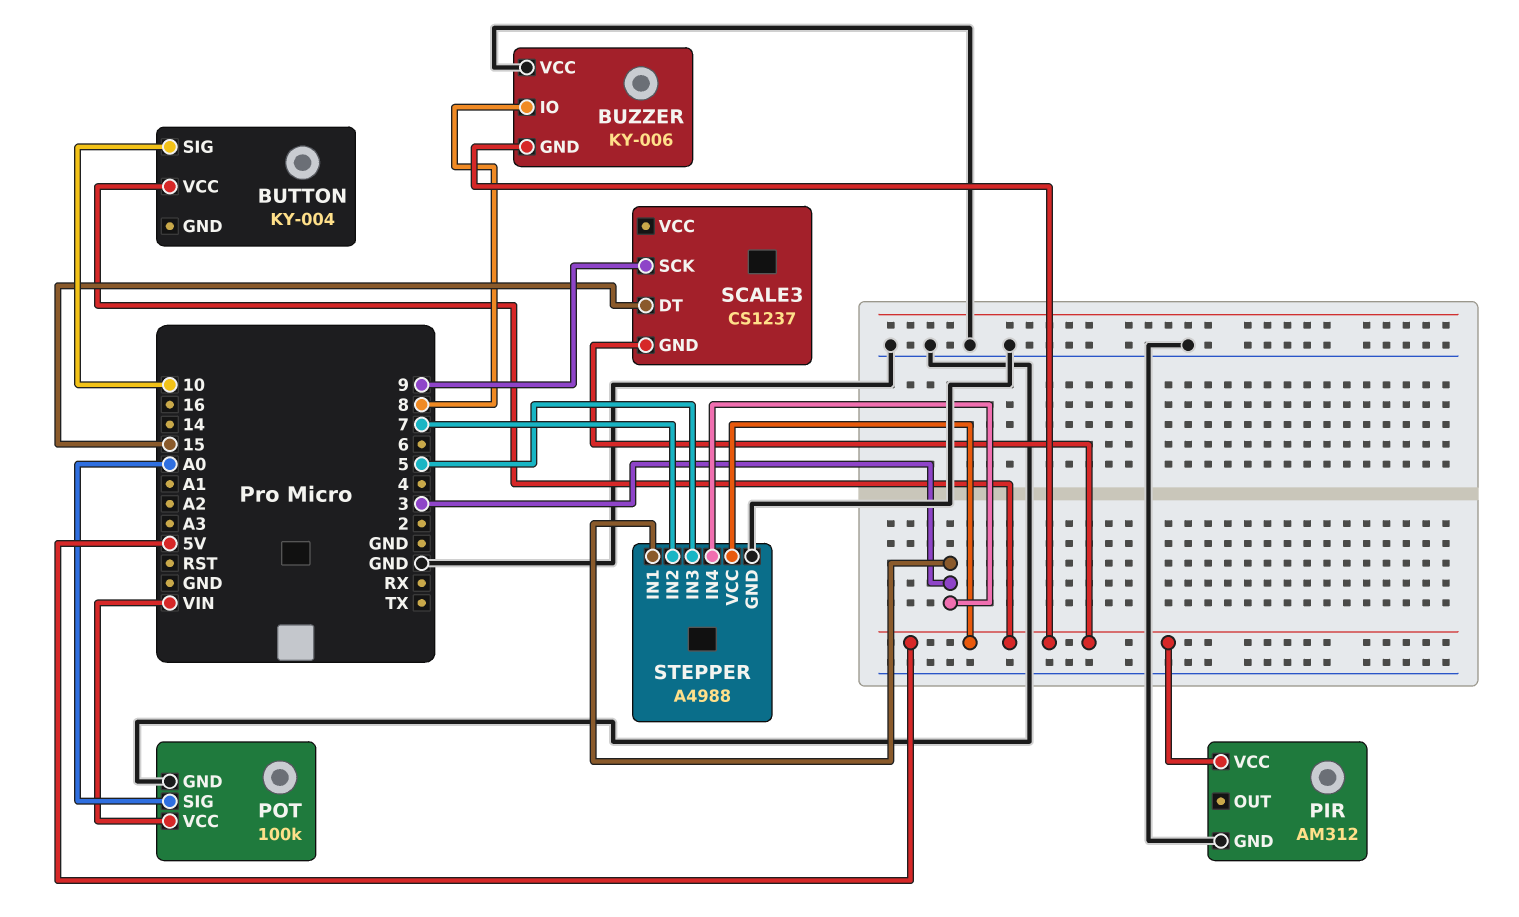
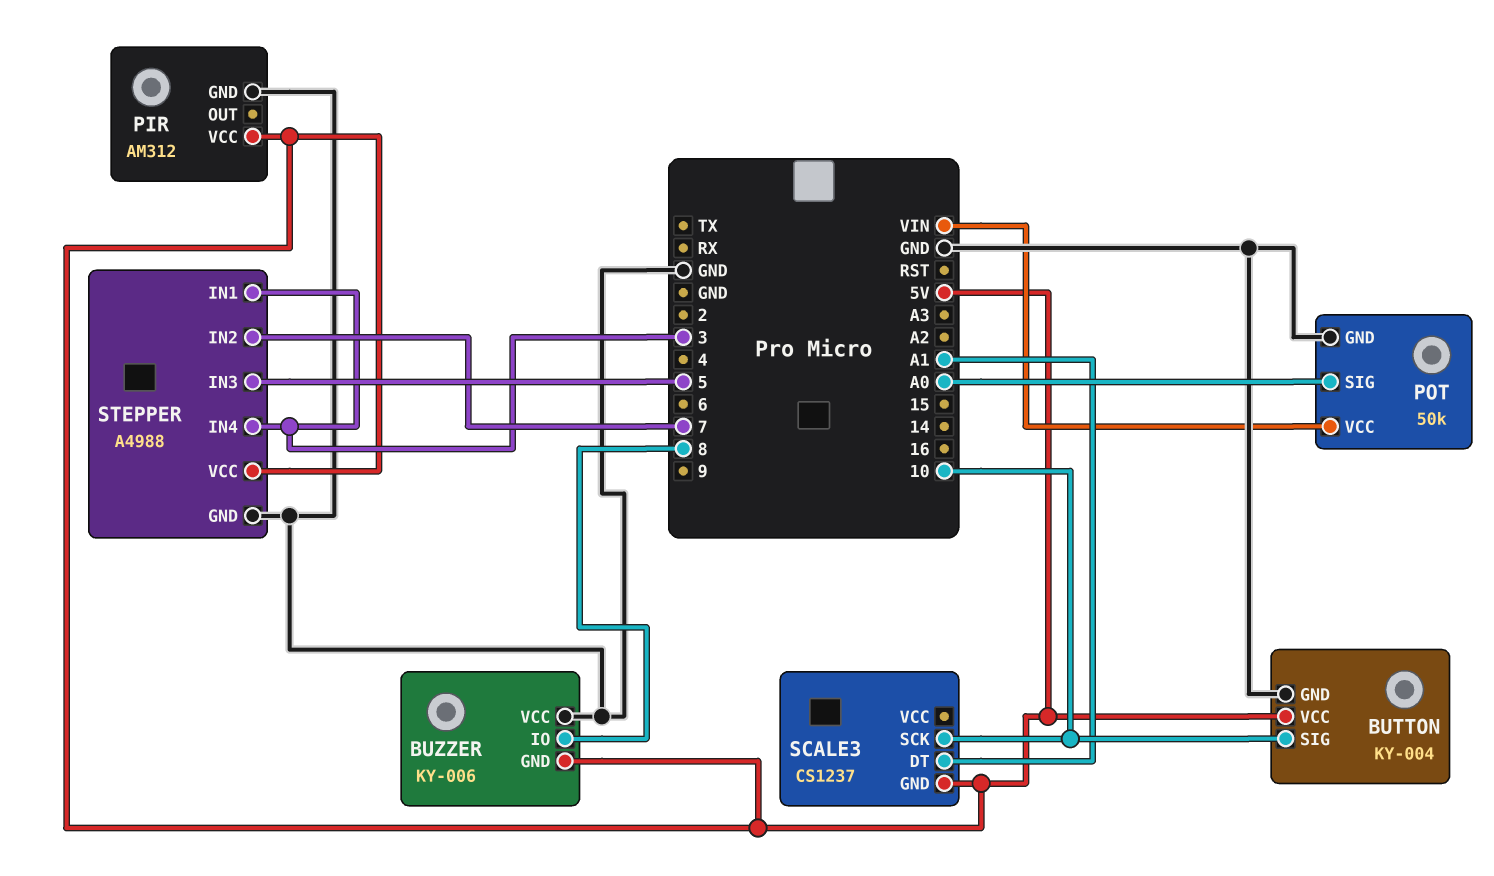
BUTTON pin GND: none -> GND
POT: 100k -> 50k
SCALE3 pin DT: 15 -> A1
SCALE3 pin SCK: 9 -> 10

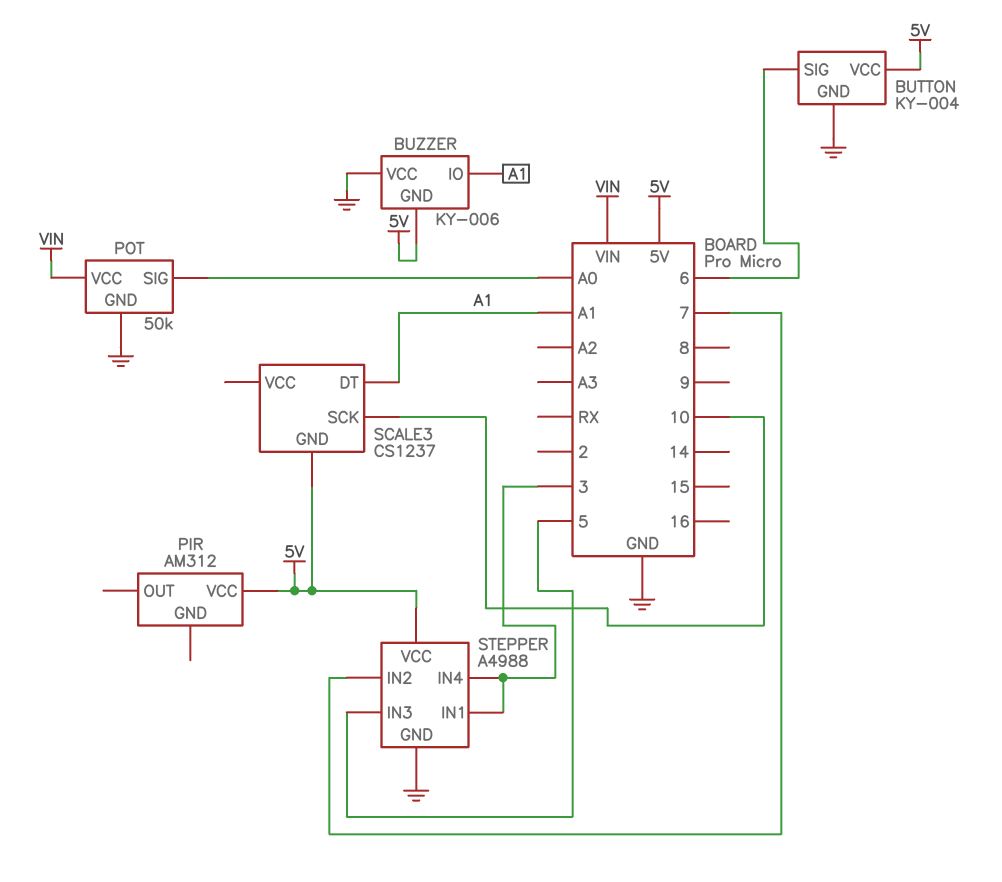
BUTTON pin SIG: 10 -> 6
BUZZER pin IO: 8 -> A1
PIR pin GND: GND -> none

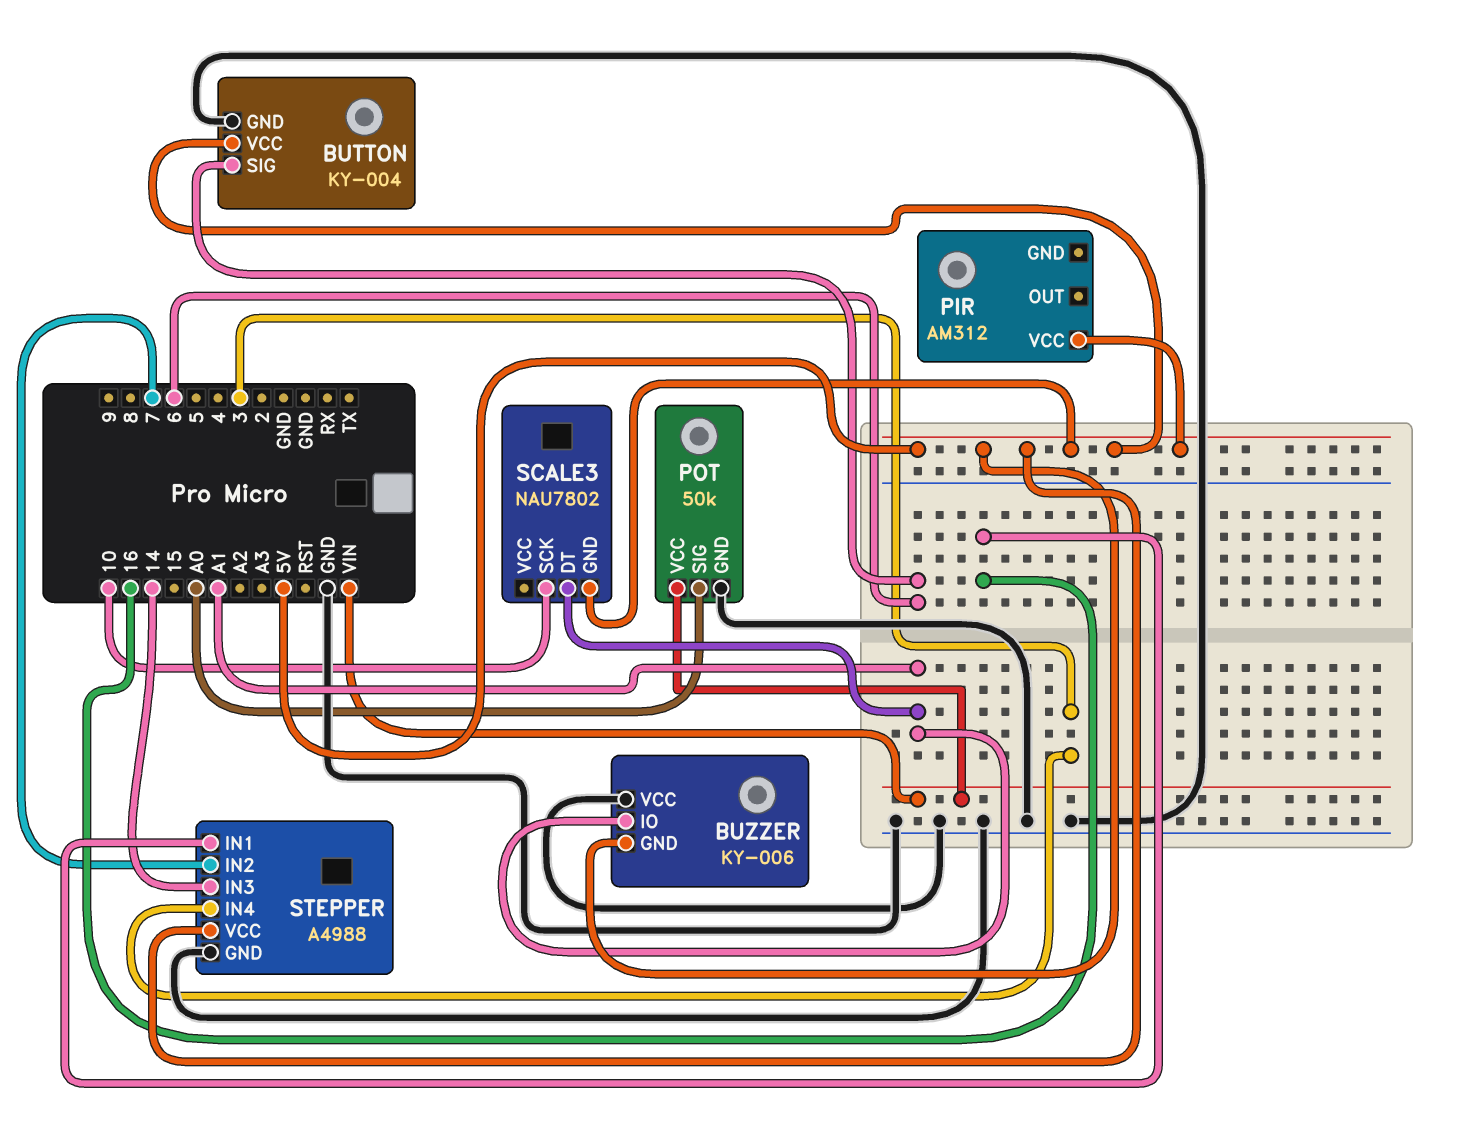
SCALE3: CS1237 -> NAU7802
STEPPER pin IN1: 3 -> 16
STEPPER pin IN3: 5 -> 14

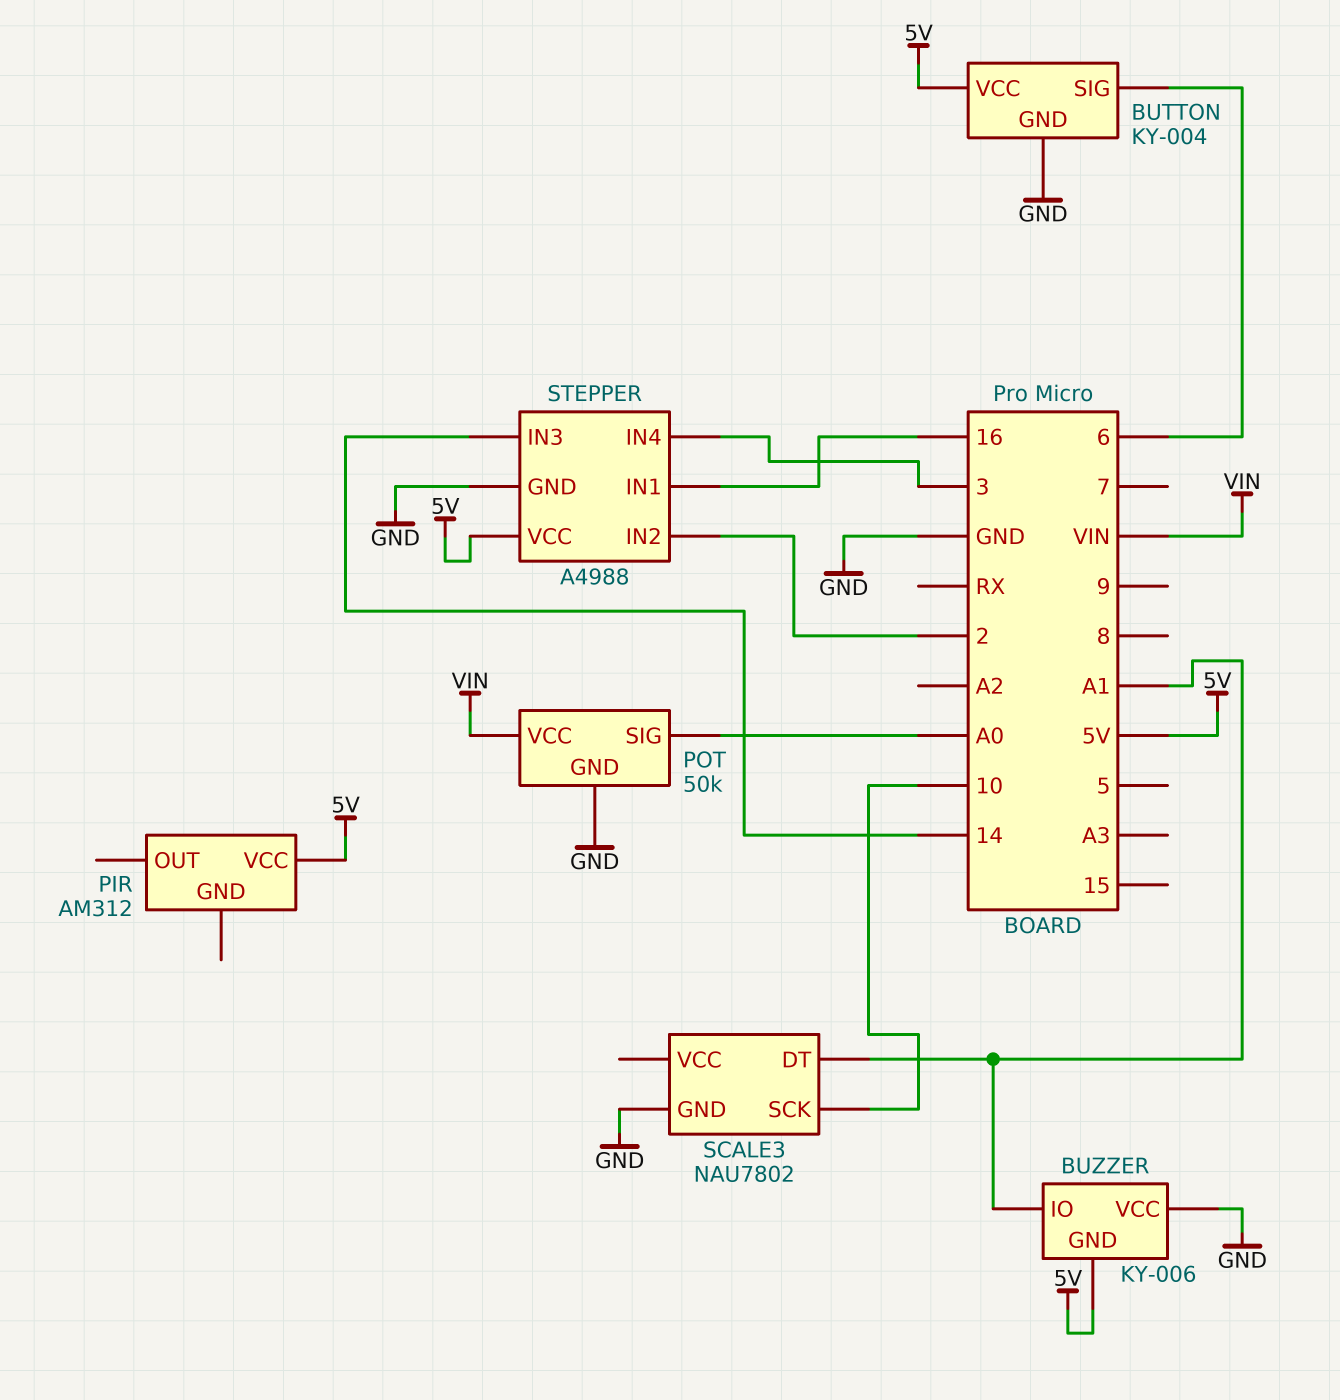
SCALE3 pin GND: 5V -> GND
STEPPER pin IN2: 7 -> 2

